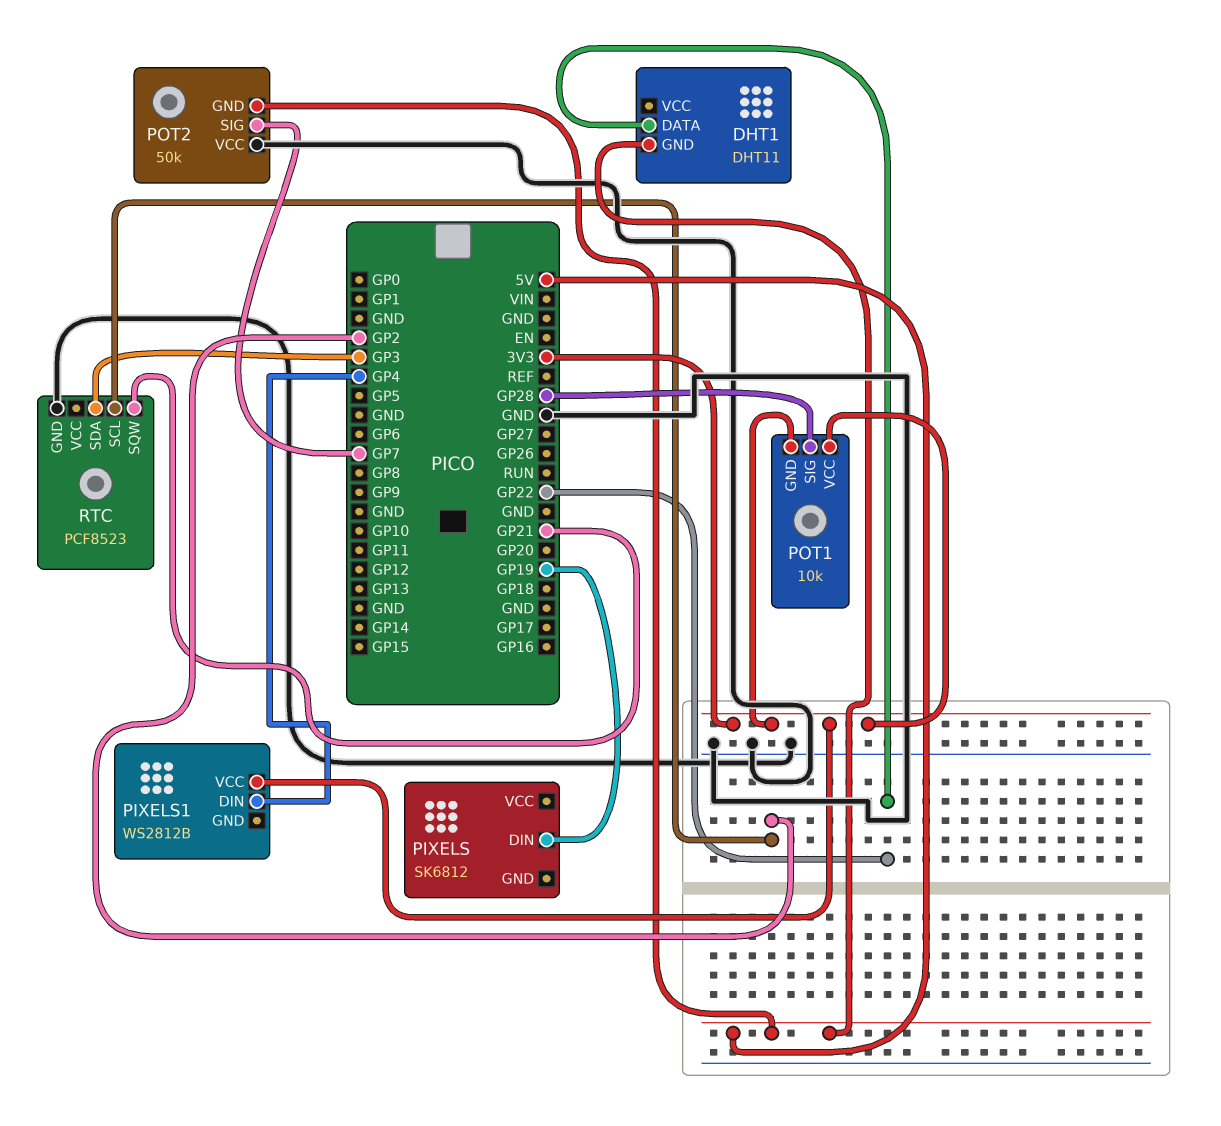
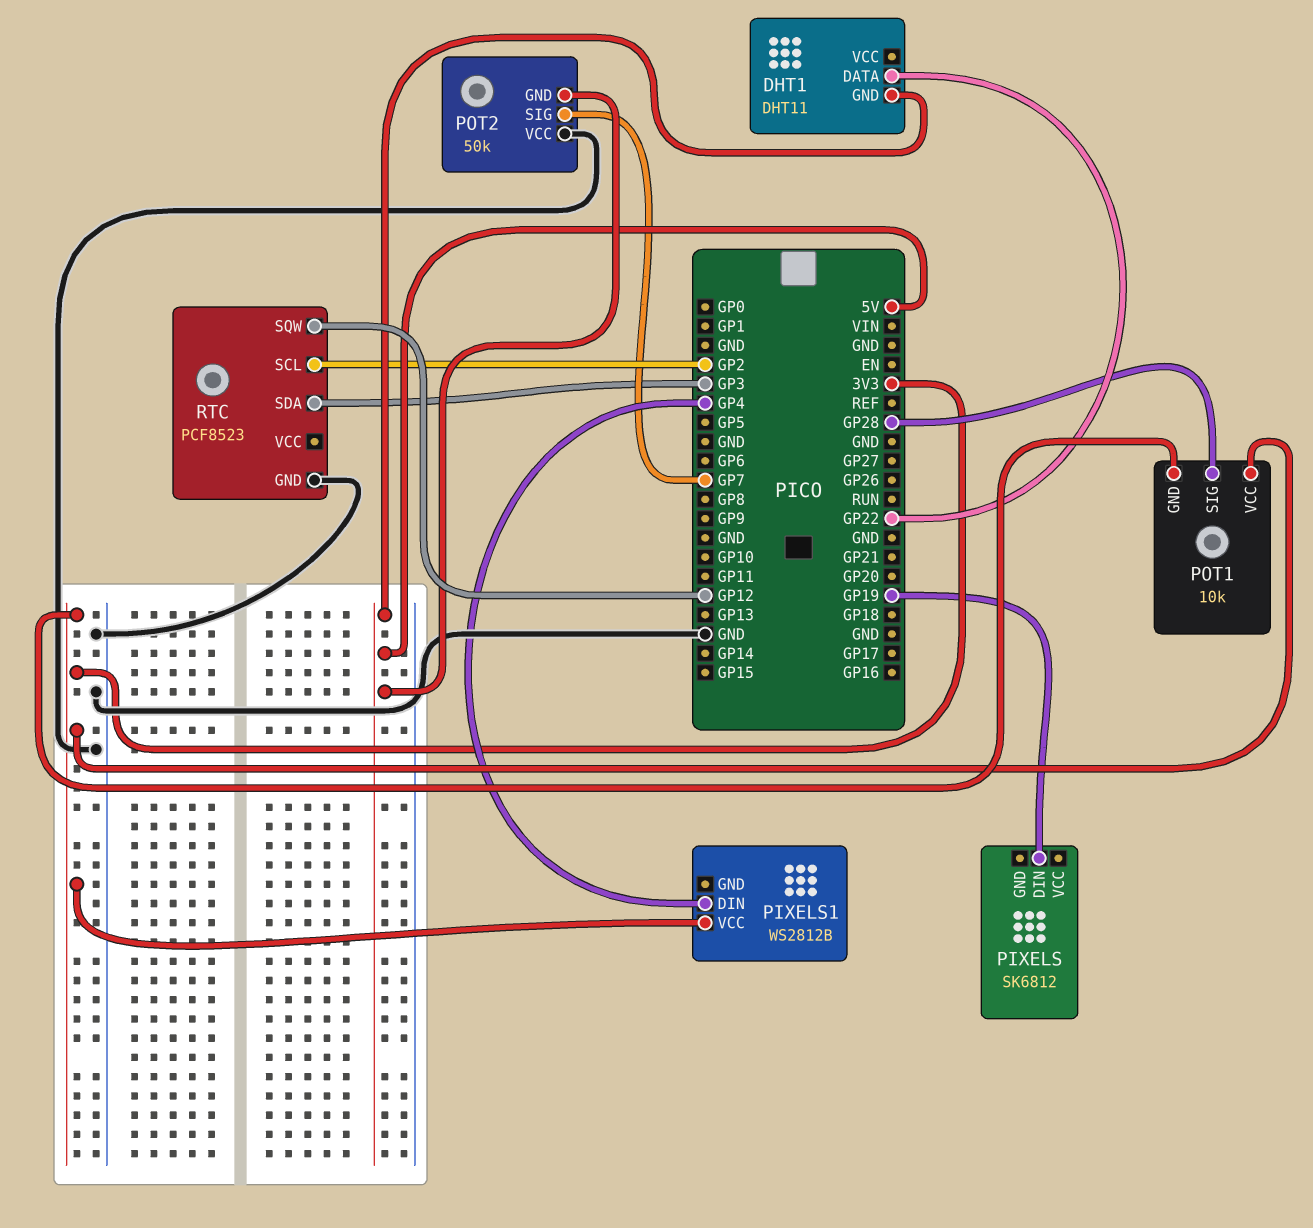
RTC pin SQW: GP21 -> GP12

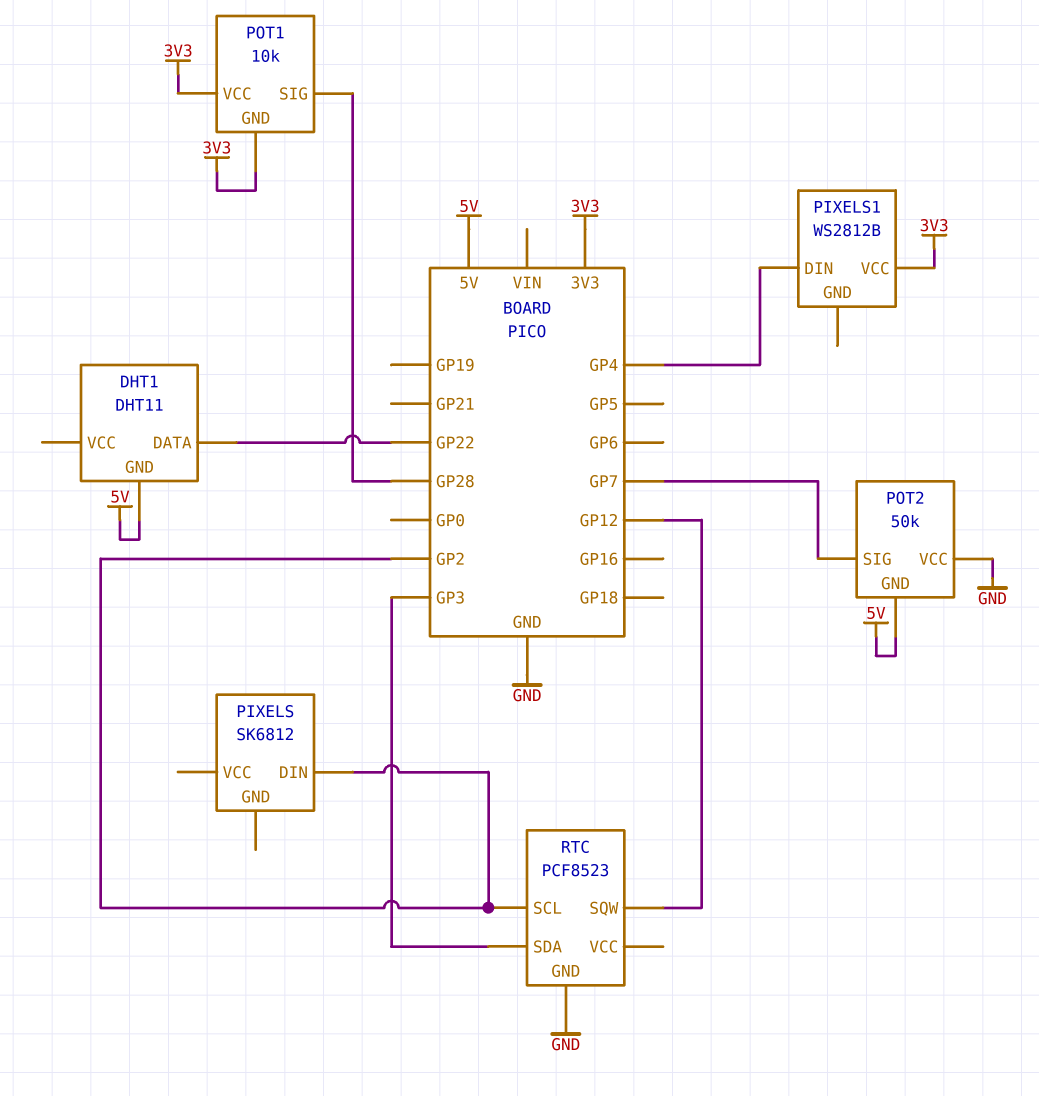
PIXELS pin DIN: GP19 -> GP2

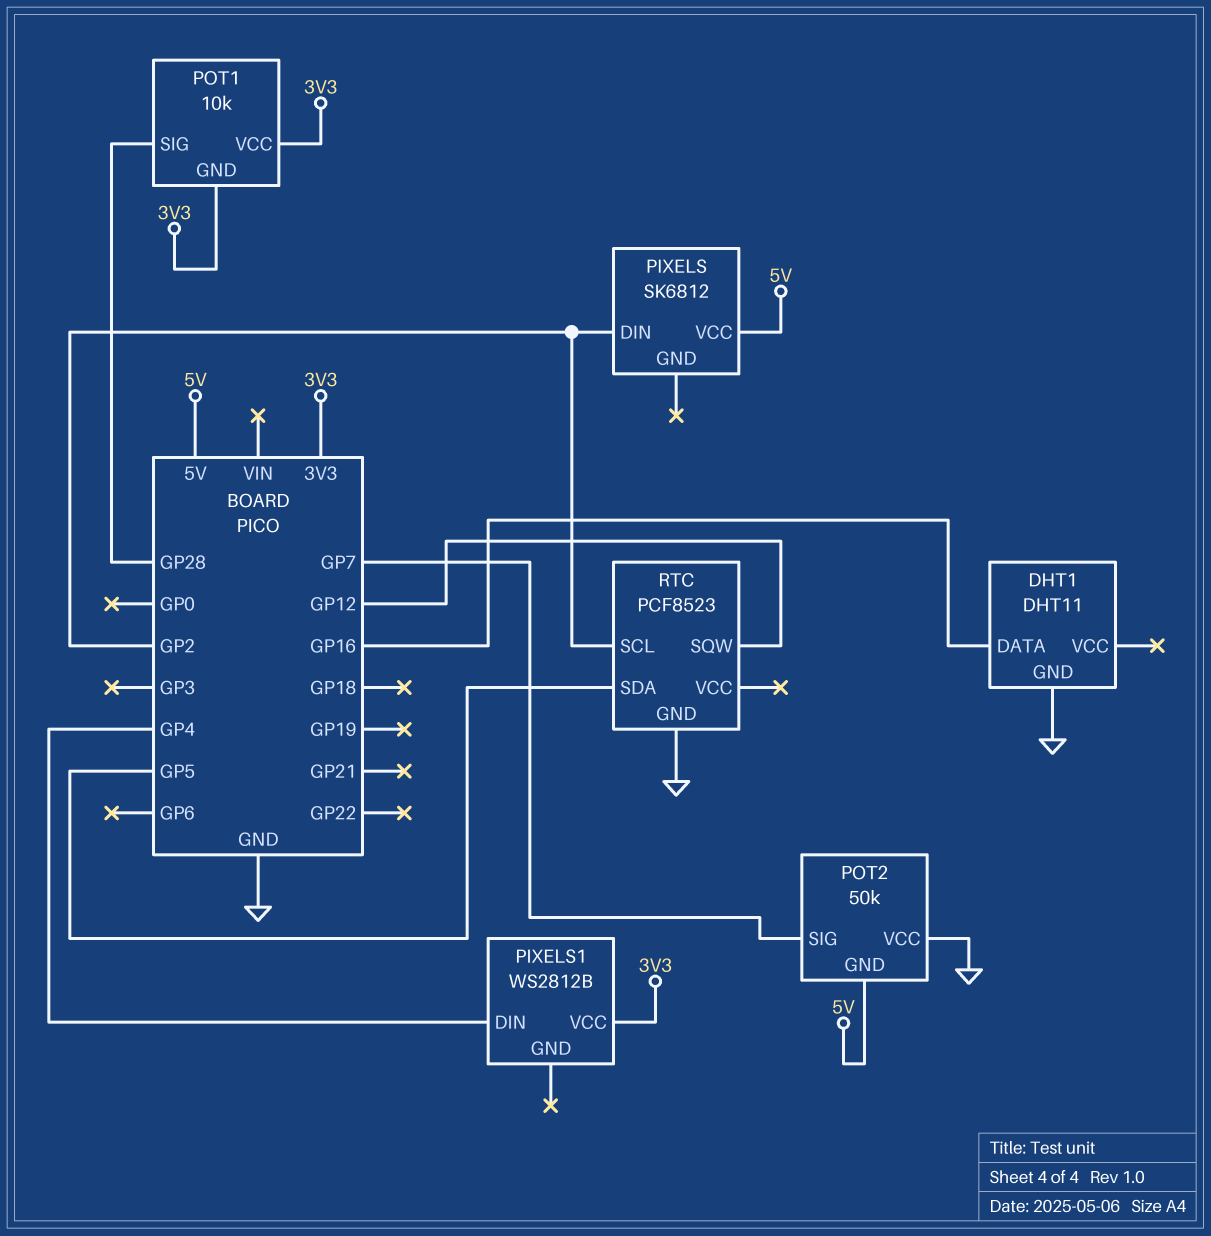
DHT1 pin DATA: GP22 -> GP16
DHT1 pin GND: 5V -> GND
PIXELS pin VCC: none -> 5V
RTC pin SDA: GP3 -> GP5

